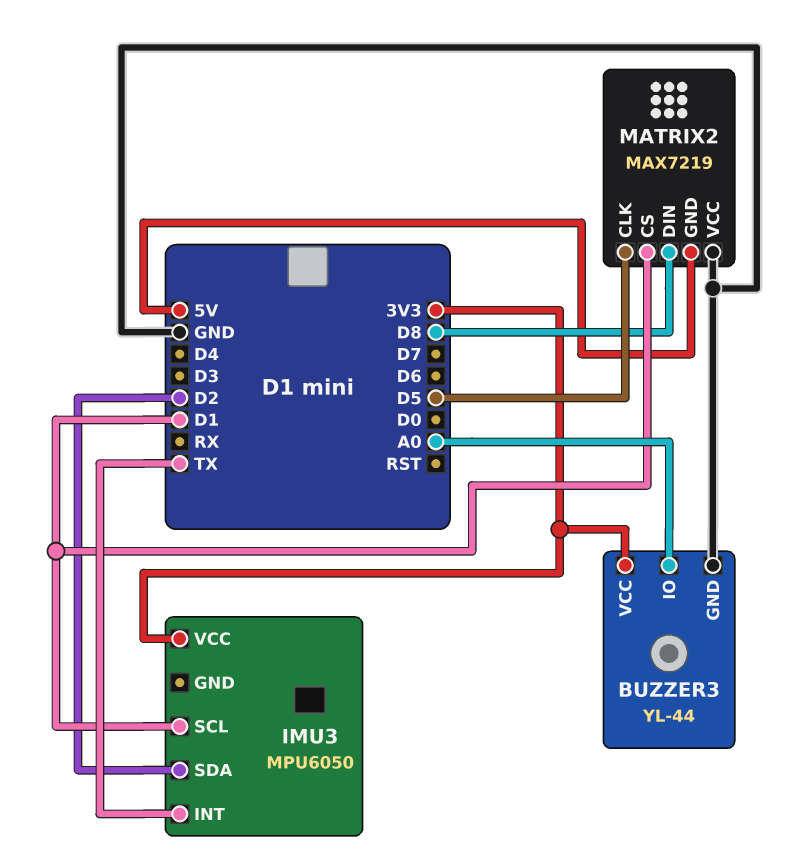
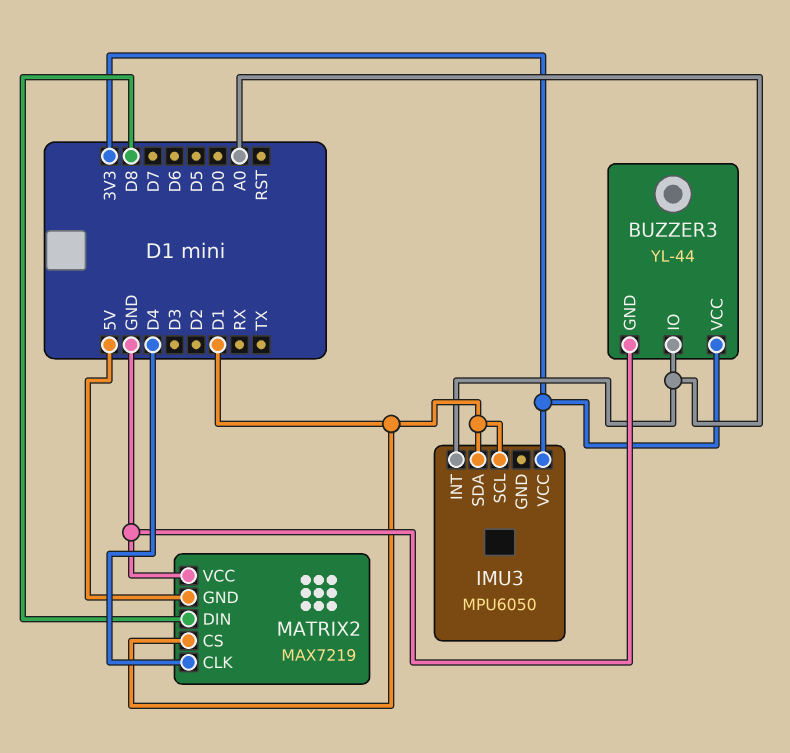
IMU3 pin INT: TX -> A0
IMU3 pin SDA: D2 -> D1
MATRIX2 pin CLK: D5 -> D4

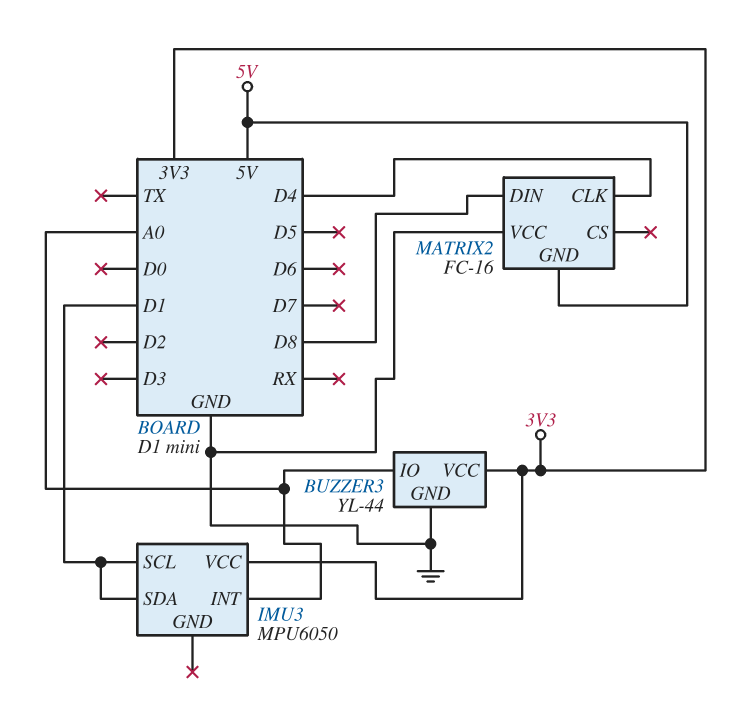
MATRIX2: MAX7219 -> FC-16
MATRIX2 pin CS: D1 -> none

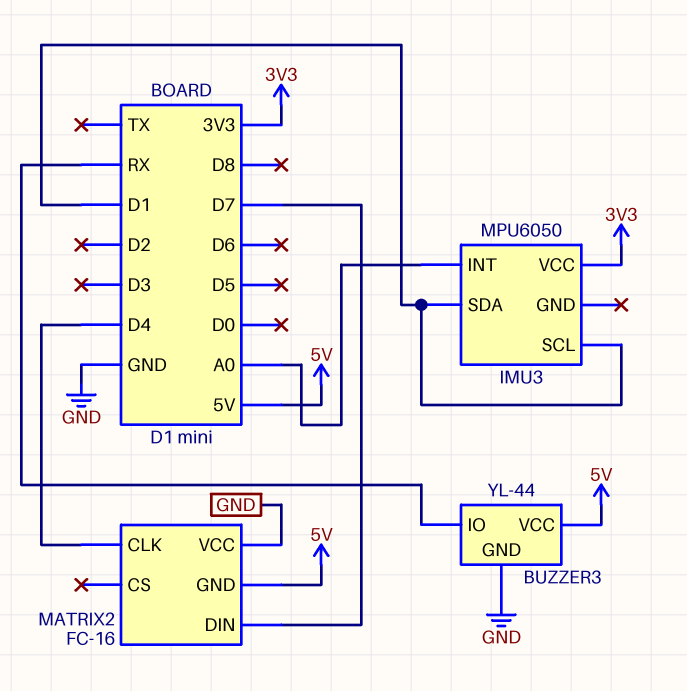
BUZZER3 pin IO: A0 -> RX
BUZZER3 pin VCC: 3V3 -> 5V
MATRIX2 pin DIN: D8 -> D7

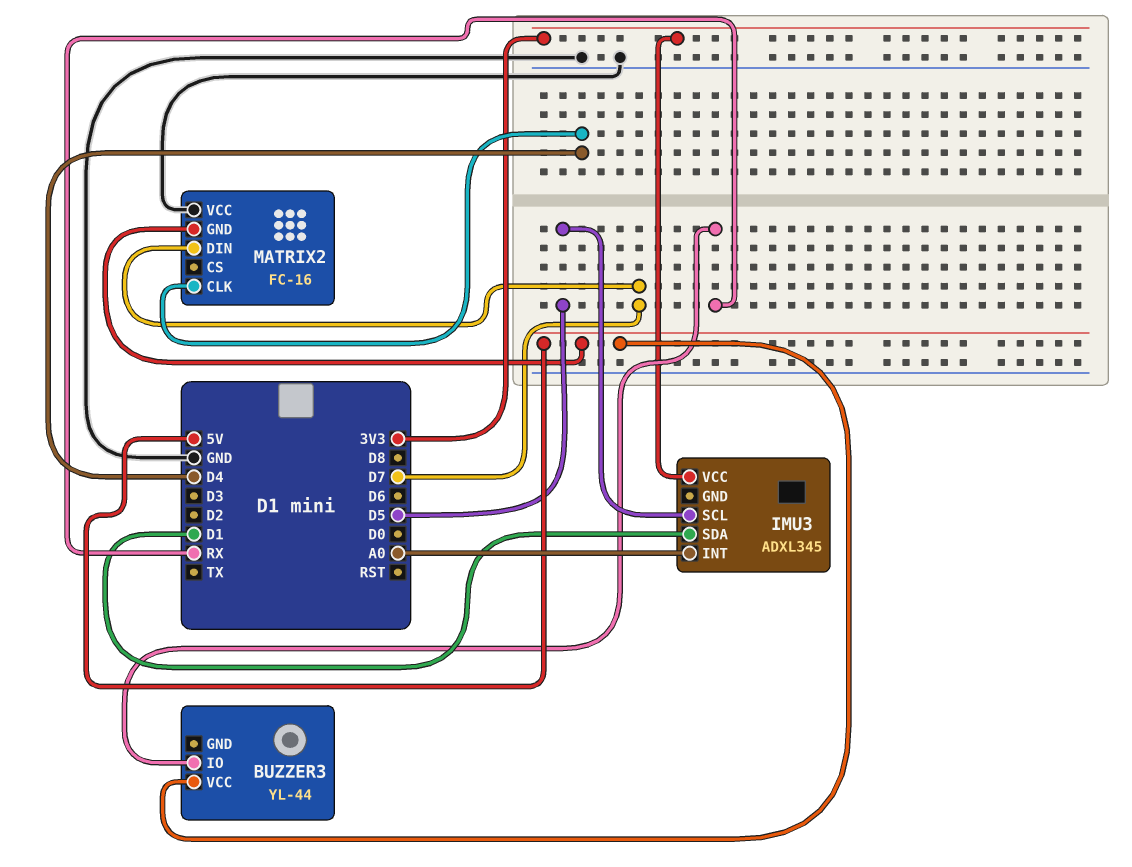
BUZZER3 pin GND: GND -> none
IMU3: MPU6050 -> ADXL345
IMU3 pin SCL: D1 -> D5

